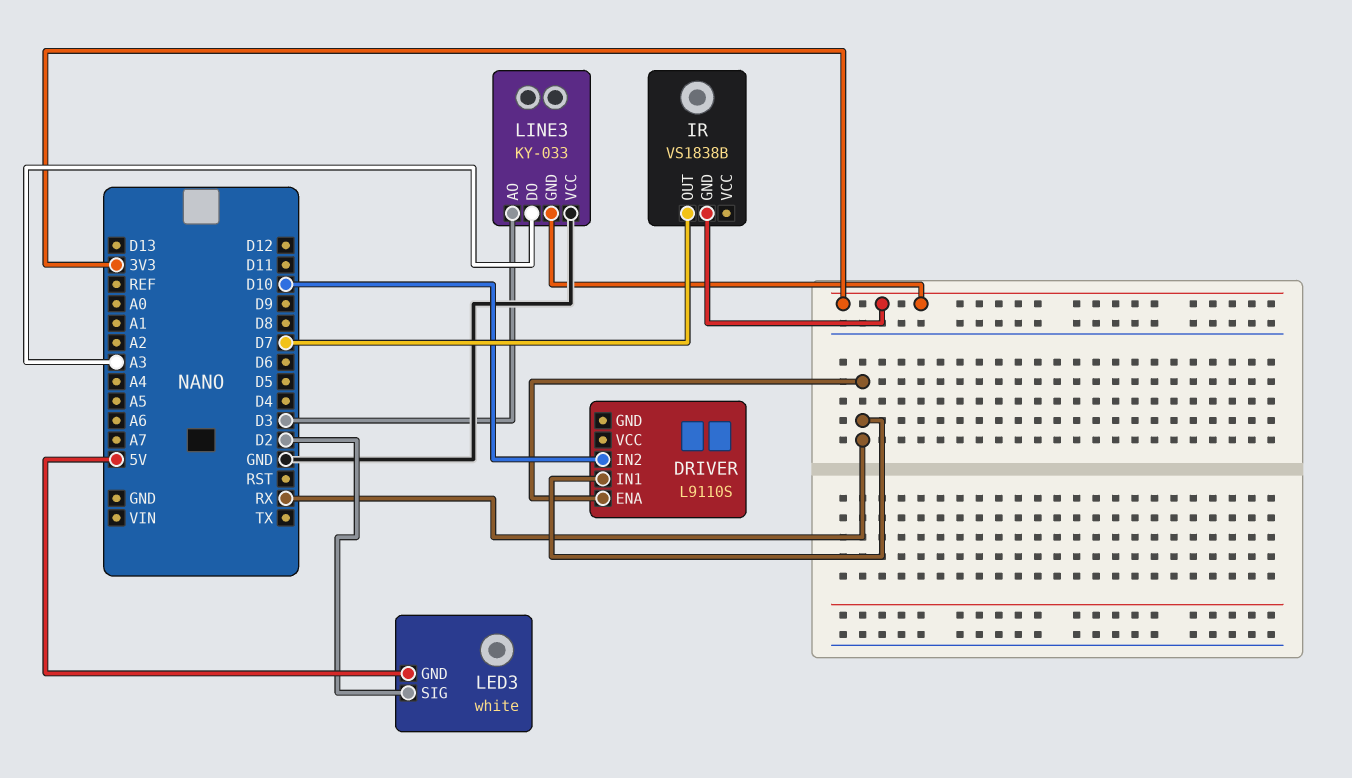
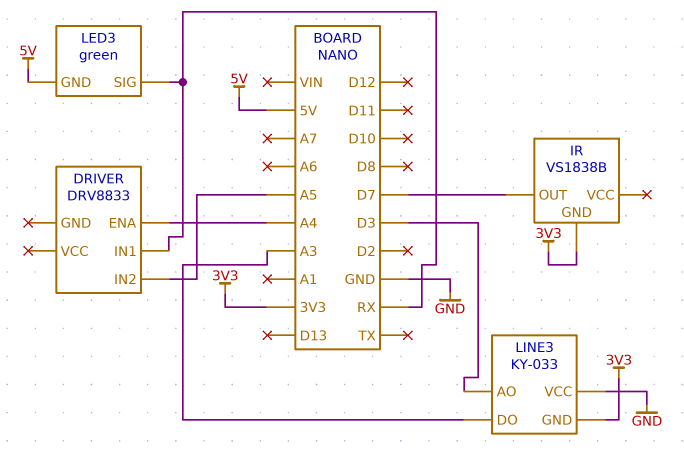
DRIVER: L9110S -> DRV8833
DRIVER pin ENA: RX -> A4
DRIVER pin IN2: D10 -> A5
LED3: white -> green
LED3 pin SIG: D2 -> RX

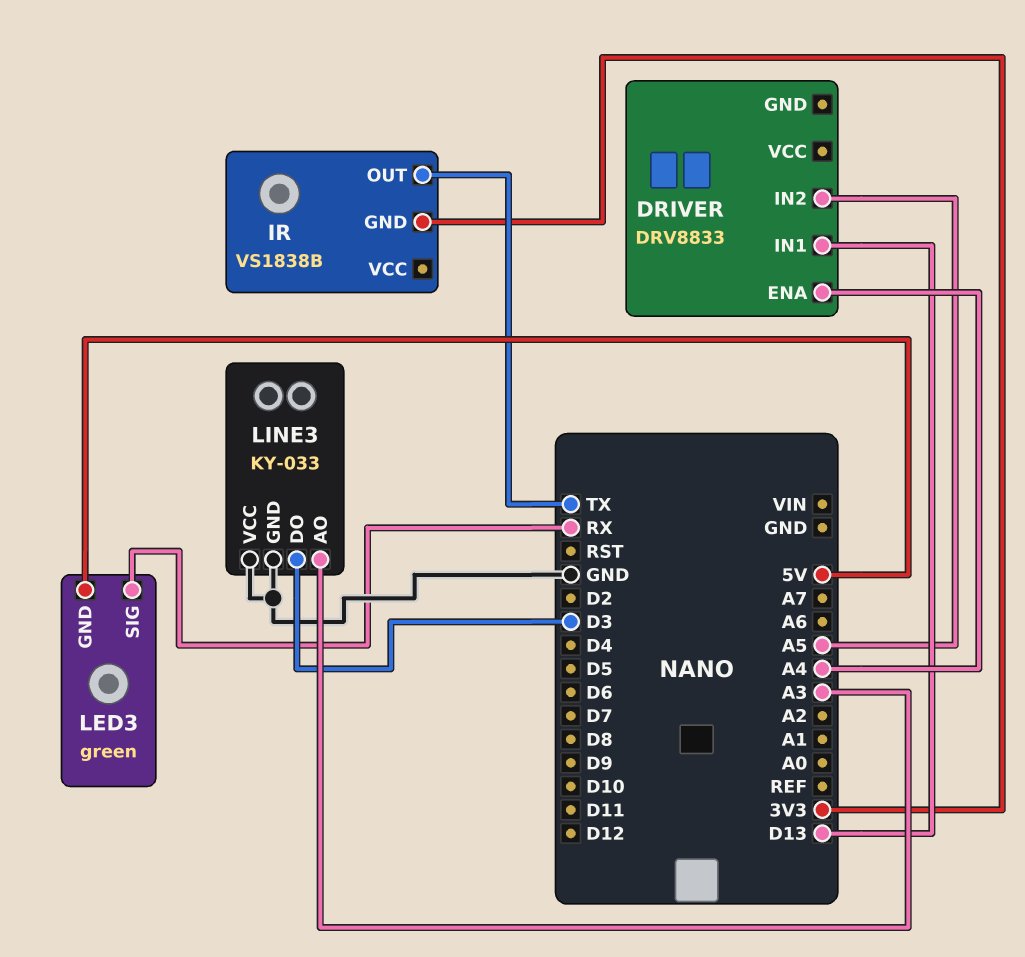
DRIVER pin IN1: RX -> D13
IR pin OUT: D7 -> TX
LINE3 pin AO: D3 -> A3
LINE3 pin DO: A3 -> D3
LINE3 pin GND: 3V3 -> GND

